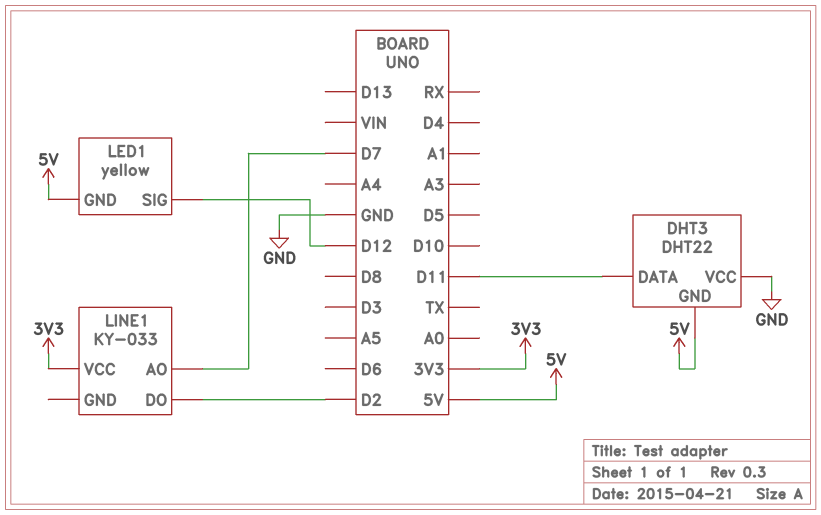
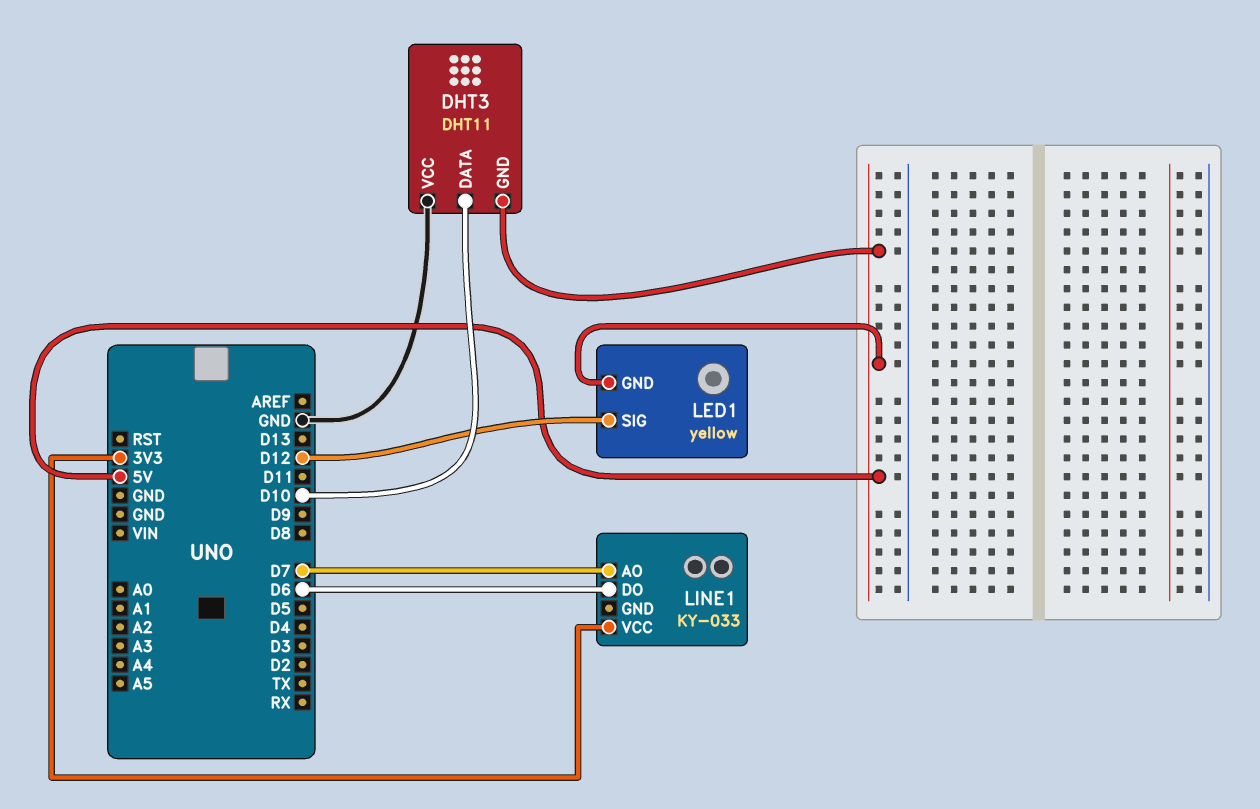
DHT3: DHT22 -> DHT11
DHT3 pin DATA: D11 -> D10
LINE1 pin DO: D2 -> D6

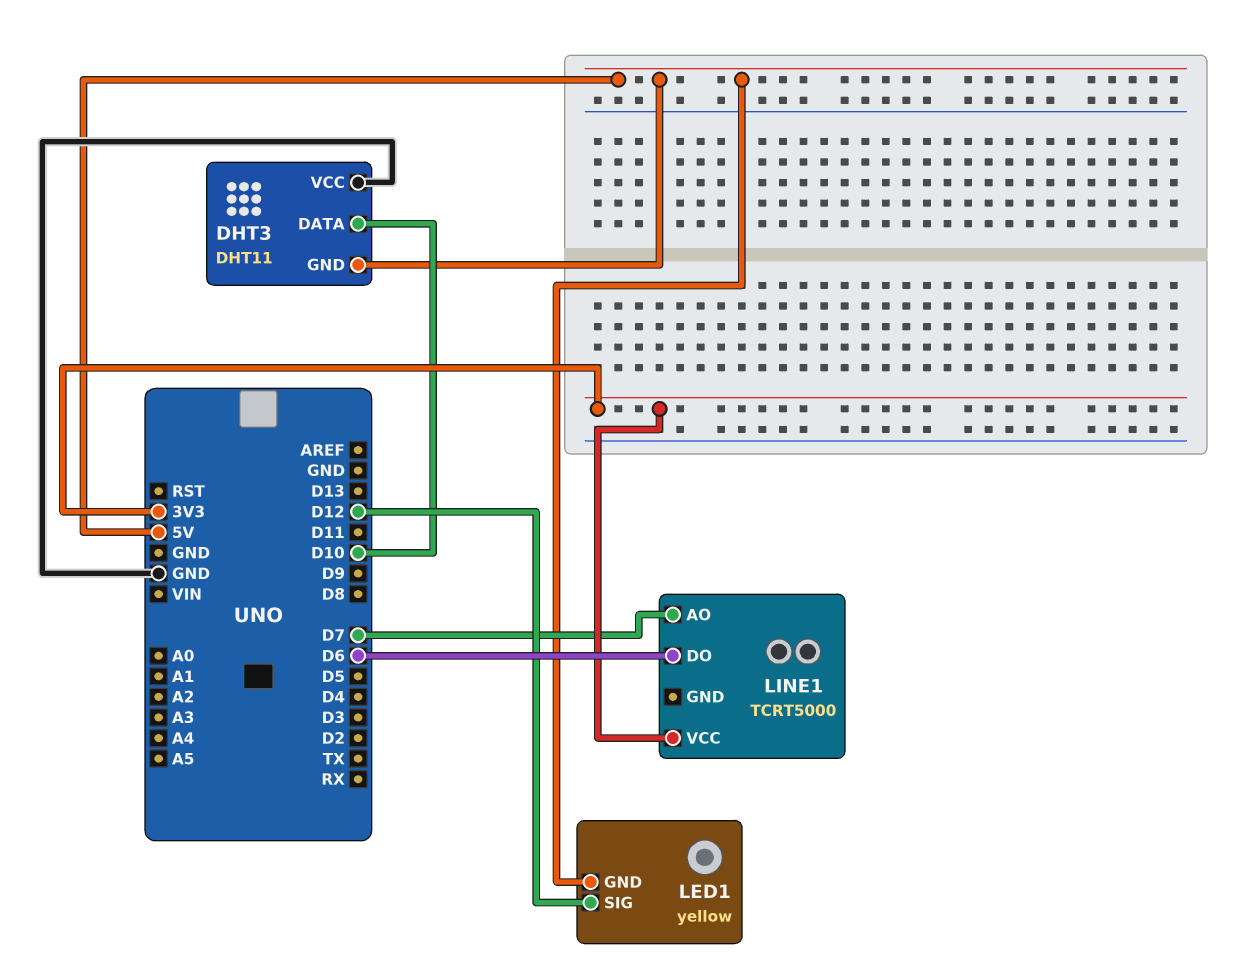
LINE1: KY-033 -> TCRT5000

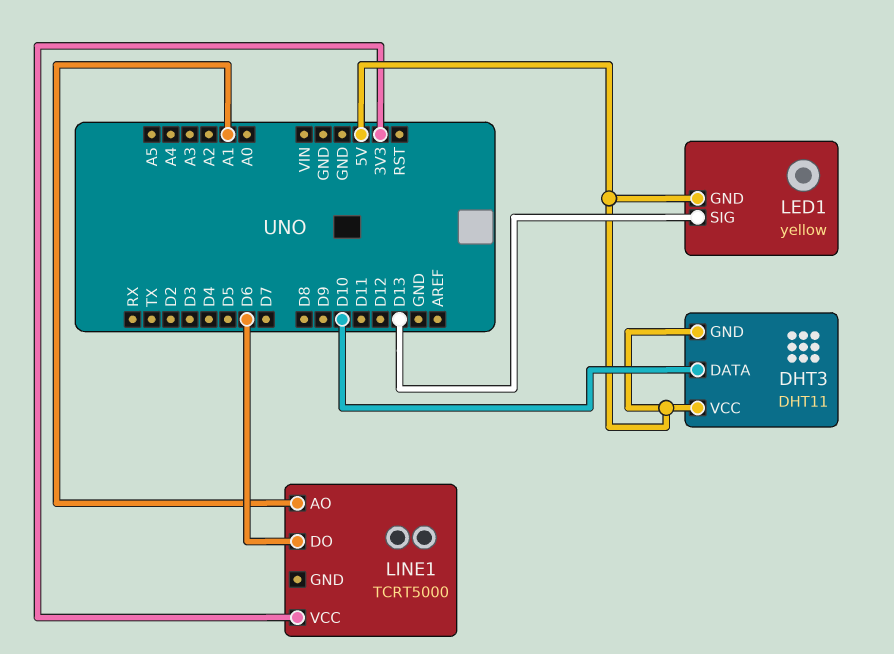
DHT3 pin VCC: GND -> 5V
LED1 pin SIG: D12 -> D13
LINE1 pin AO: D7 -> A1

